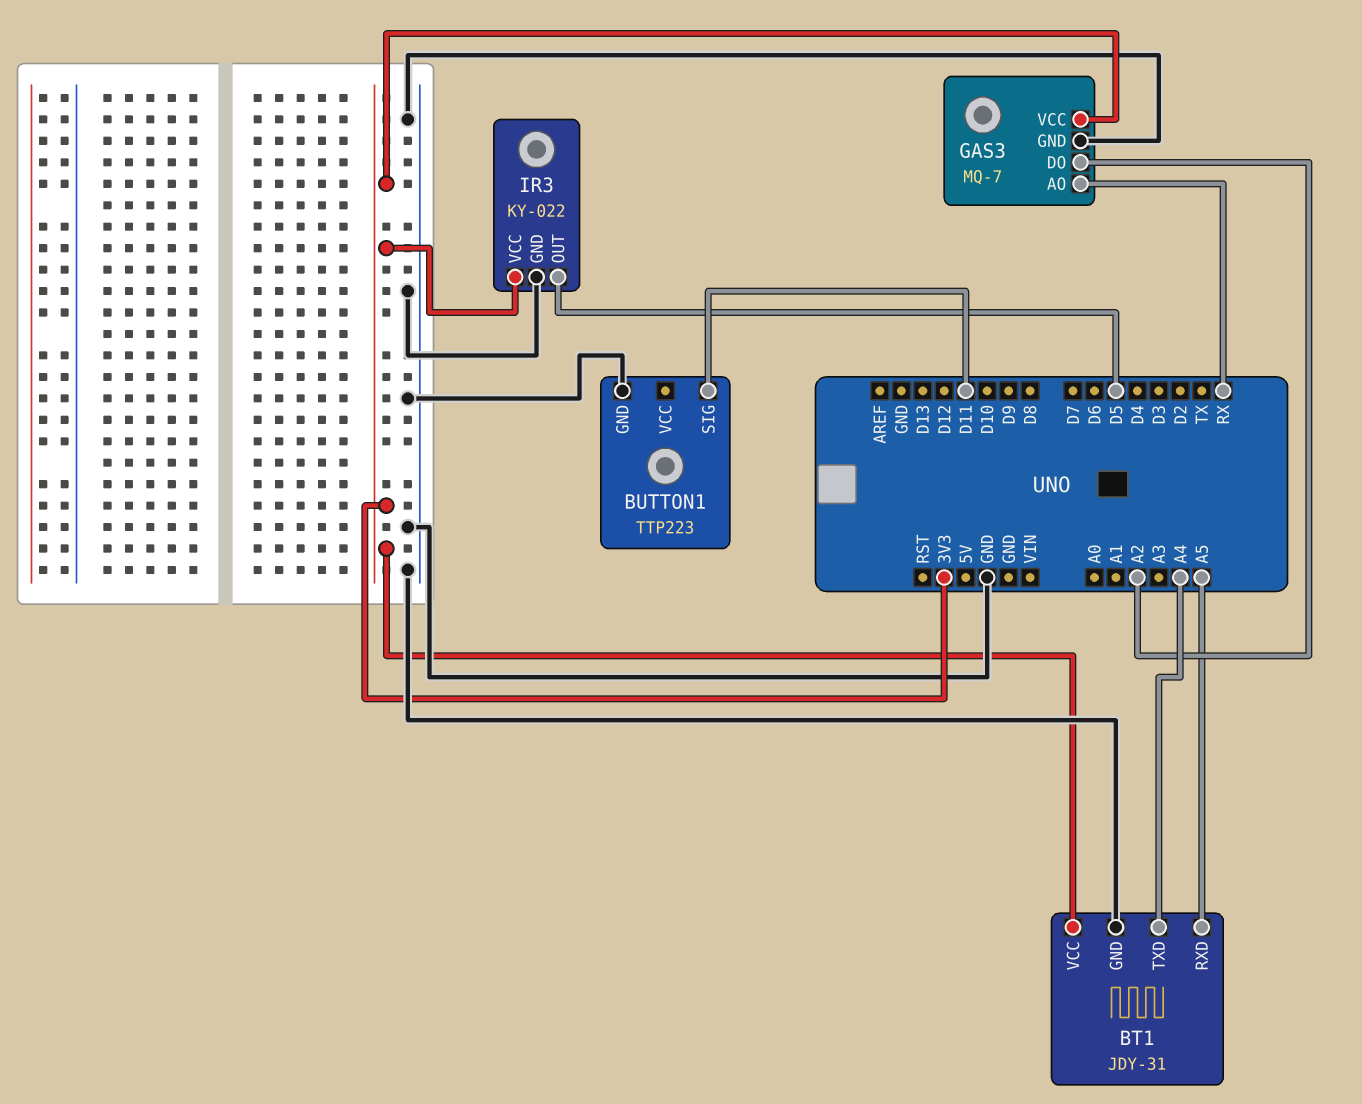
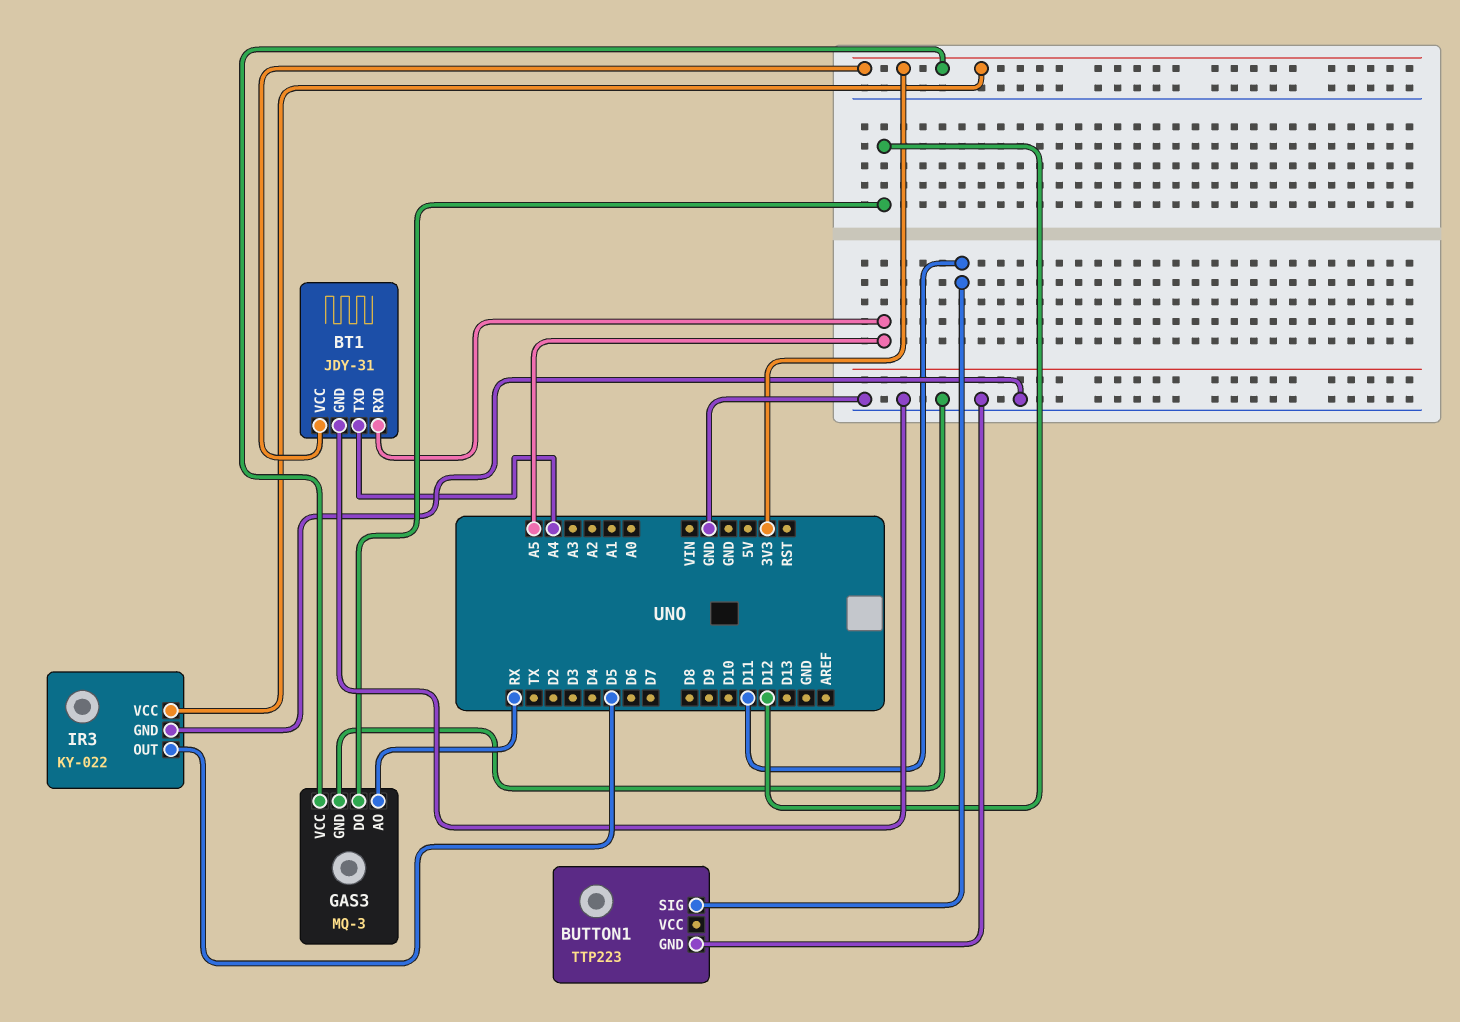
GAS3: MQ-7 -> MQ-3
GAS3 pin DO: A2 -> D12

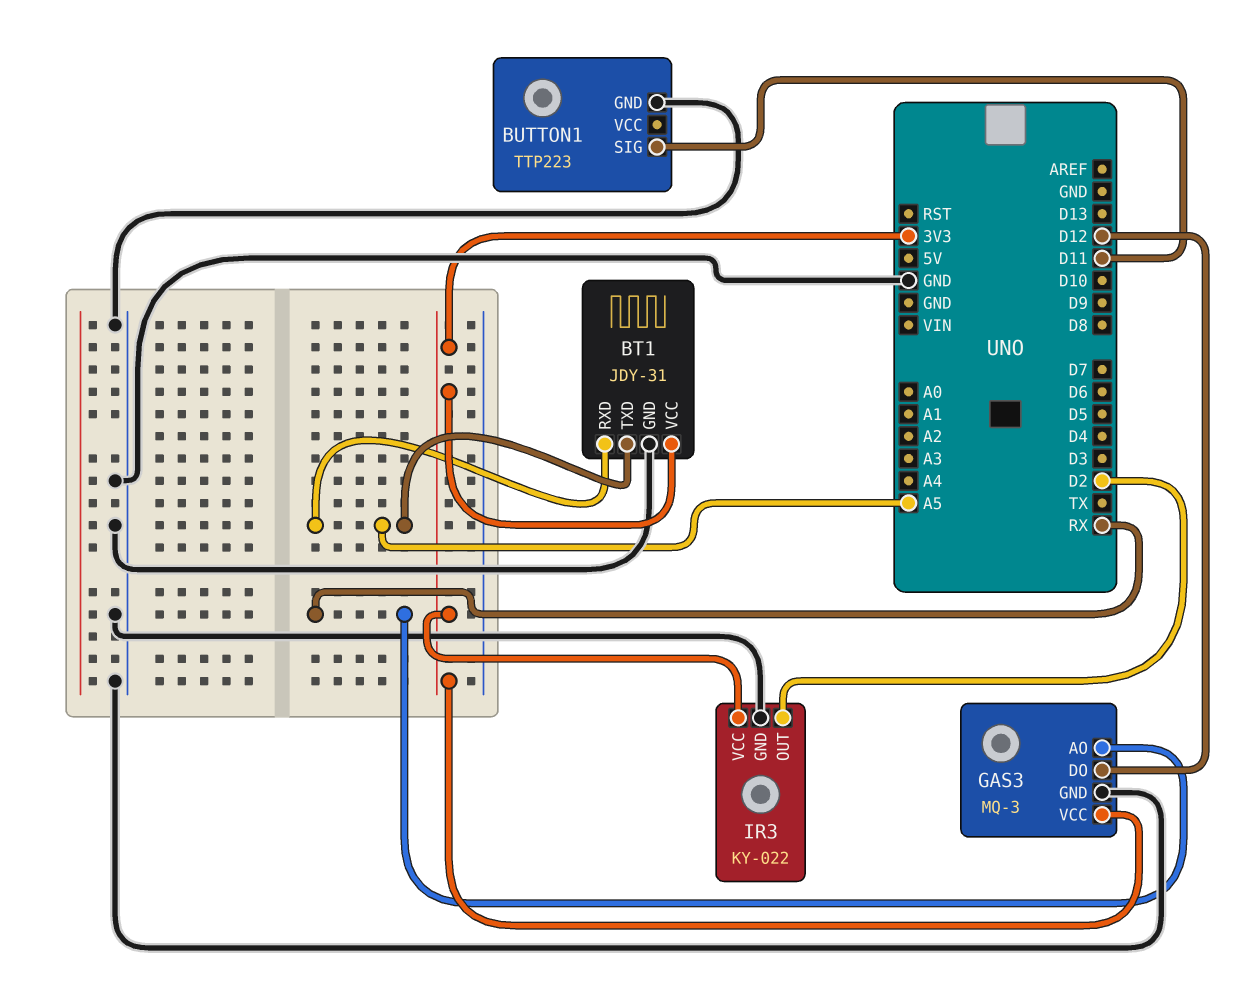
BT1 pin TXD: A4 -> A5
IR3 pin OUT: D5 -> D2

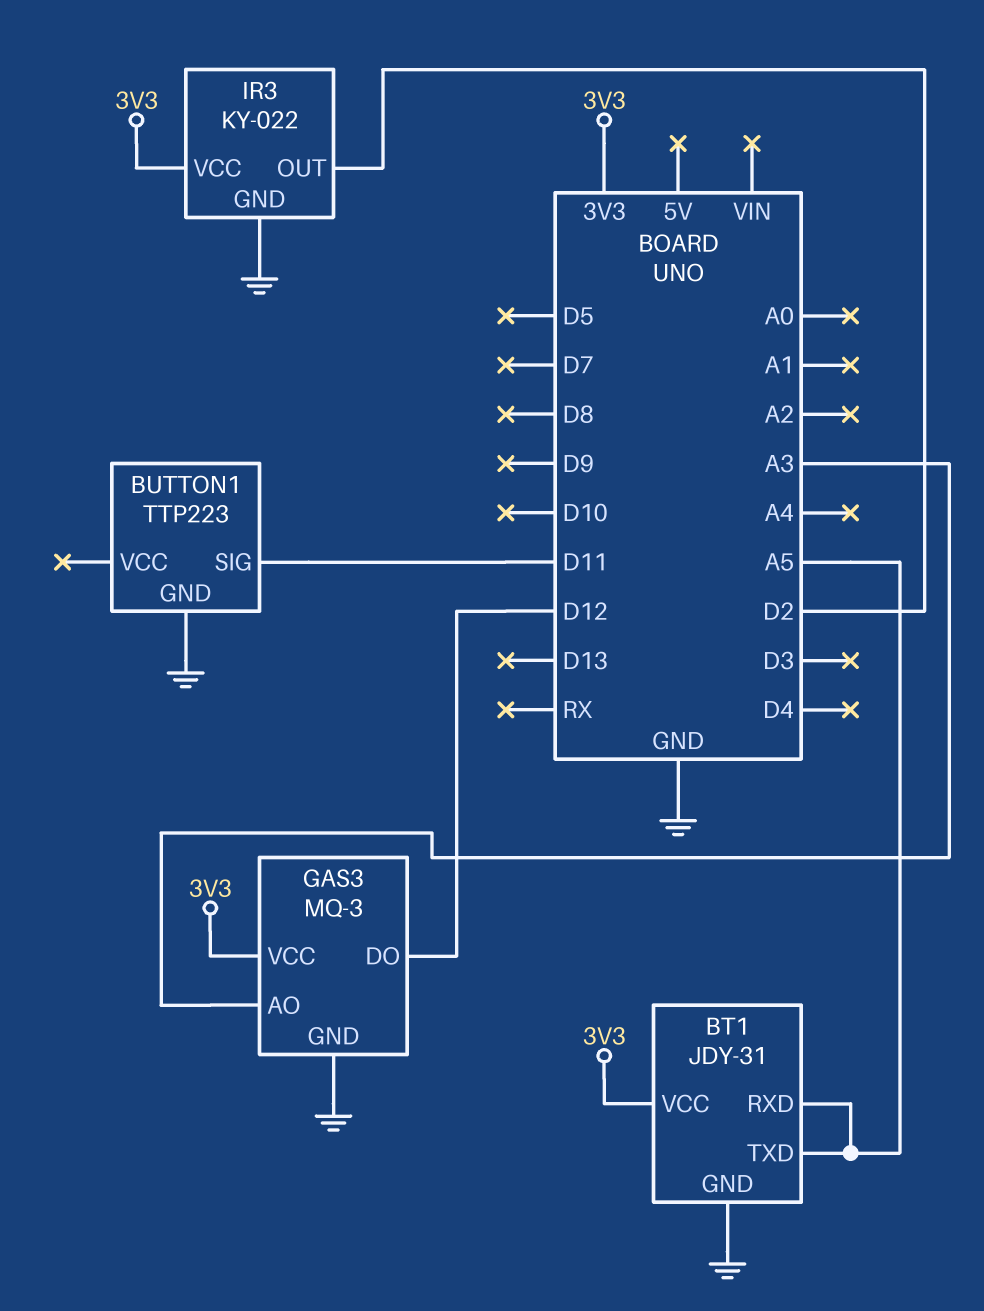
GAS3 pin AO: RX -> A3

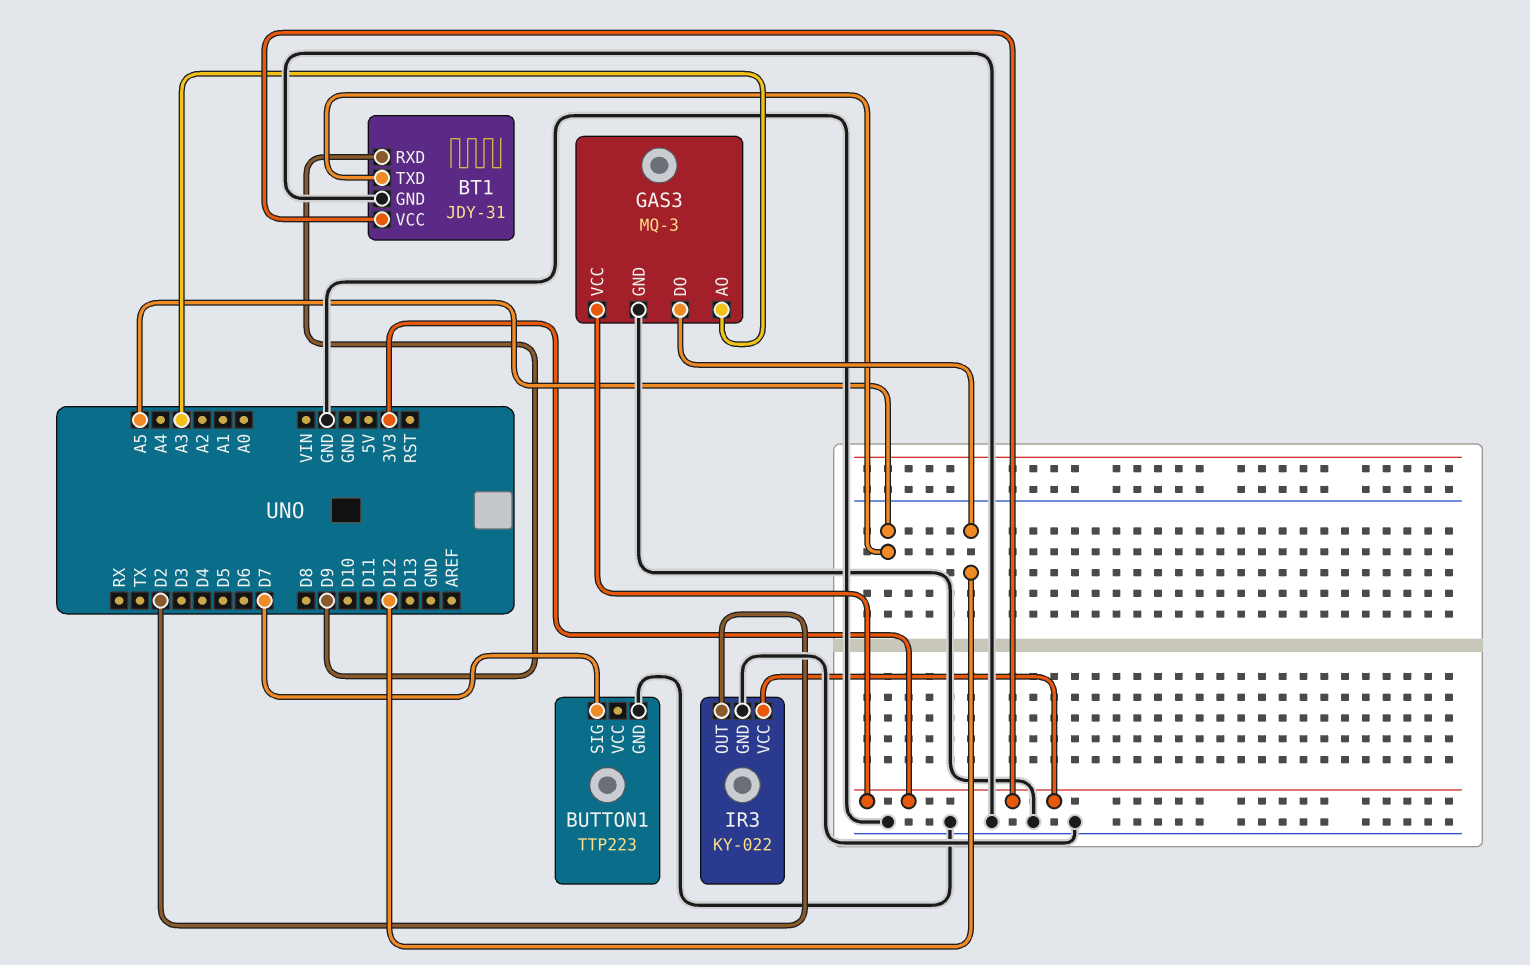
BT1 pin RXD: A5 -> D9
BUTTON1 pin SIG: D11 -> D7

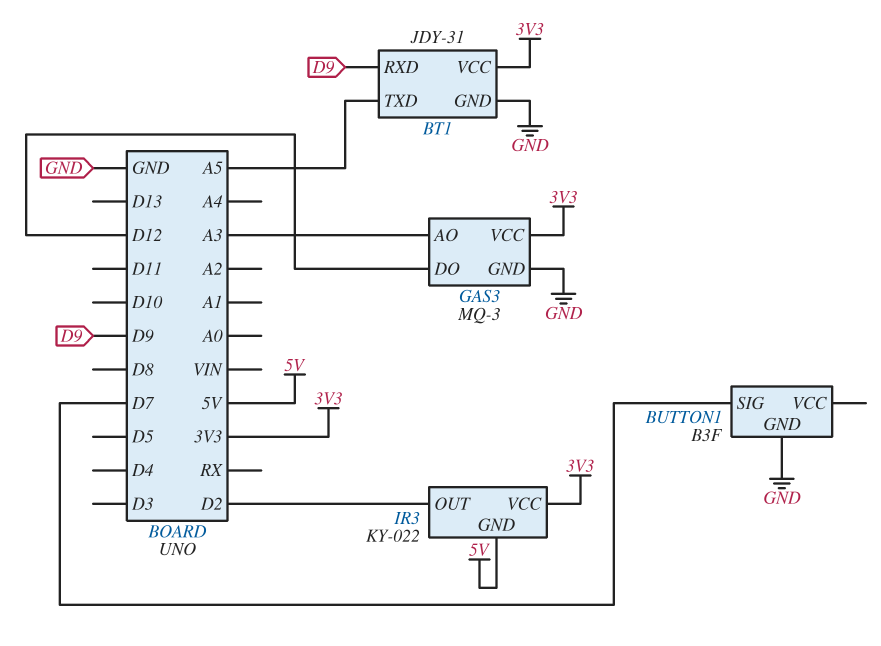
BUTTON1: TTP223 -> B3F
IR3 pin GND: GND -> 5V

